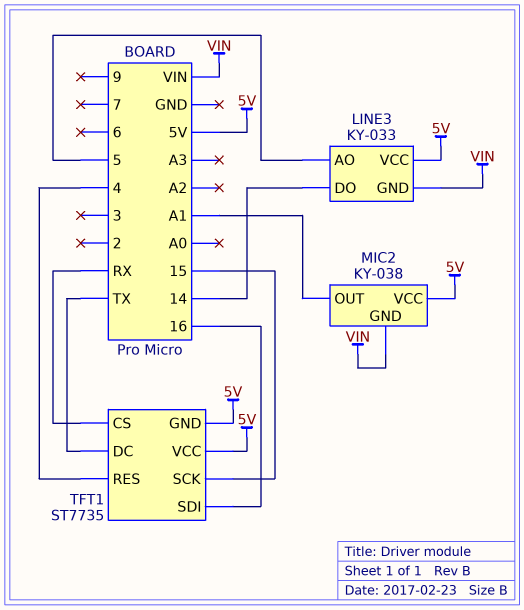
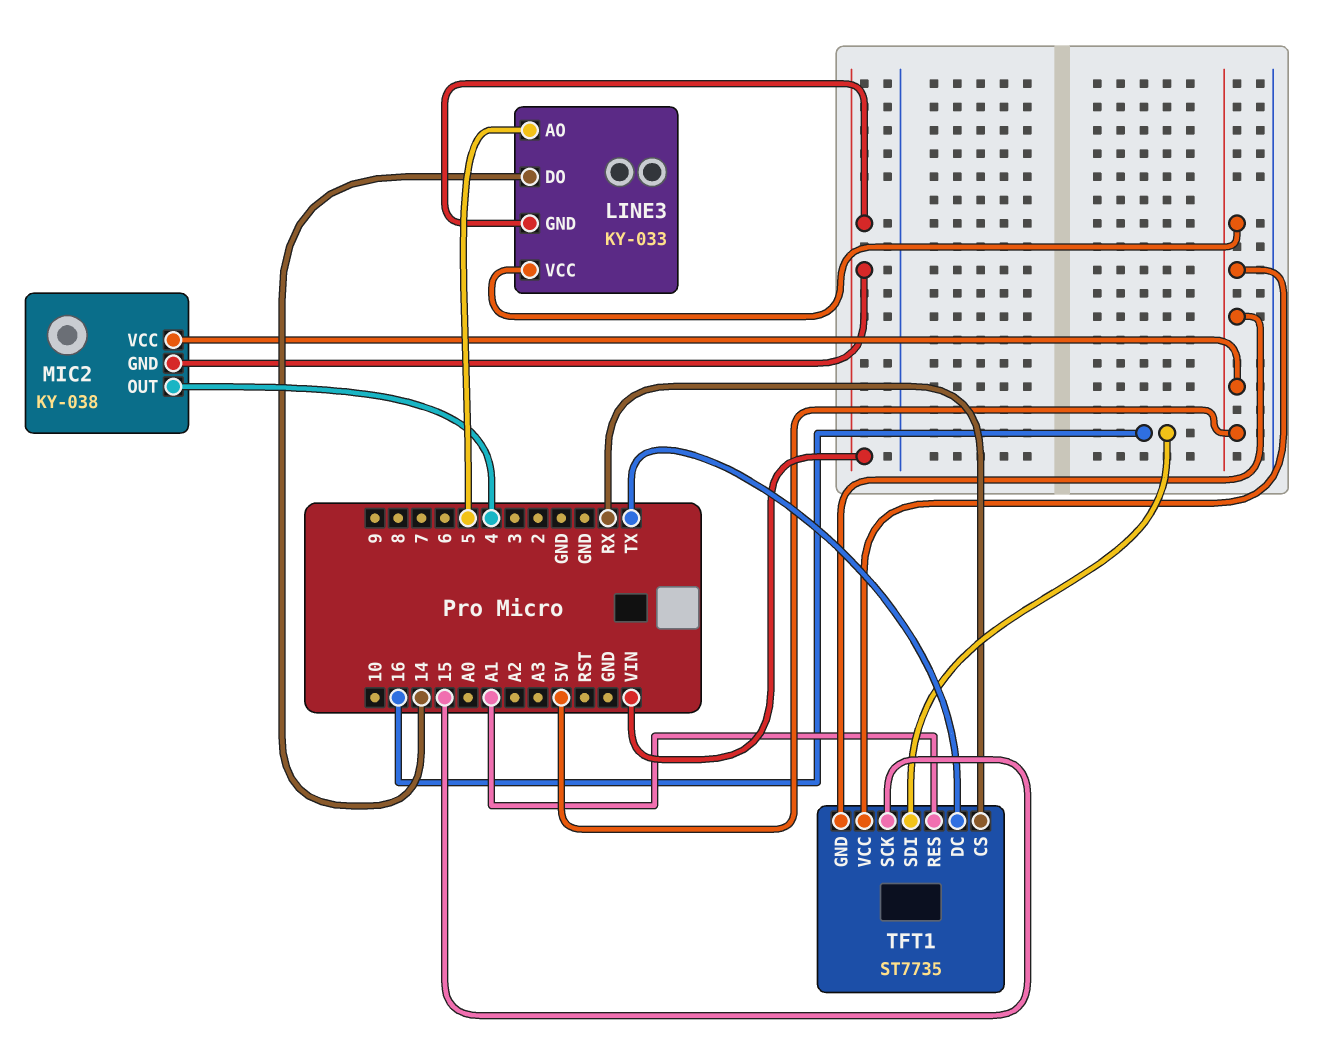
MIC2 pin OUT: A1 -> 4
TFT1 pin RES: 4 -> A1

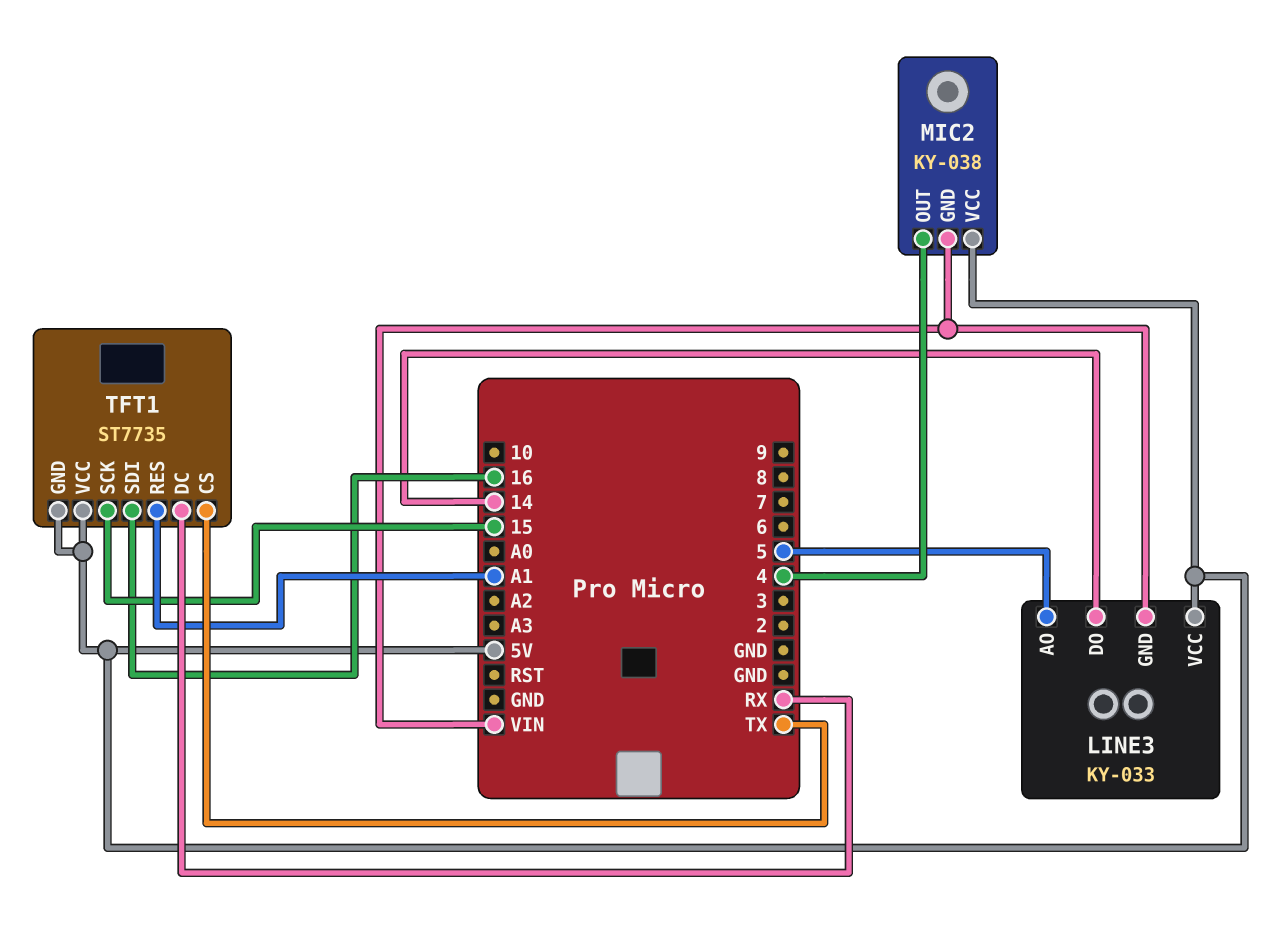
TFT1 pin CS: RX -> TX
TFT1 pin DC: TX -> RX

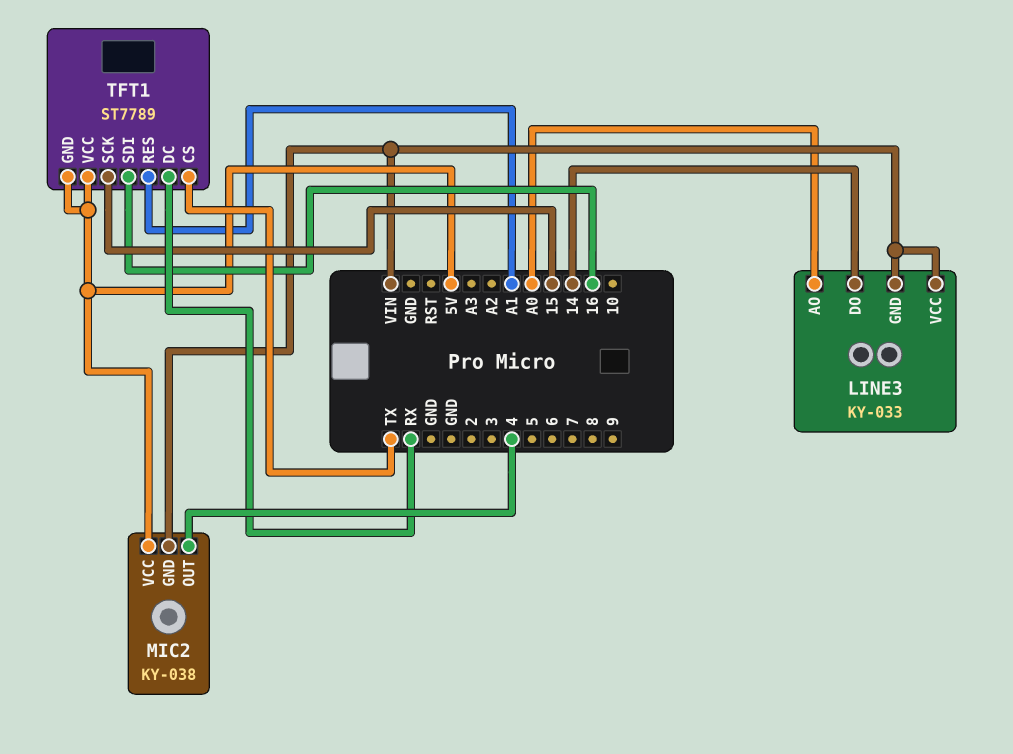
LINE3 pin AO: 5 -> A0
LINE3 pin VCC: 5V -> VIN
TFT1: ST7735 -> ST7789

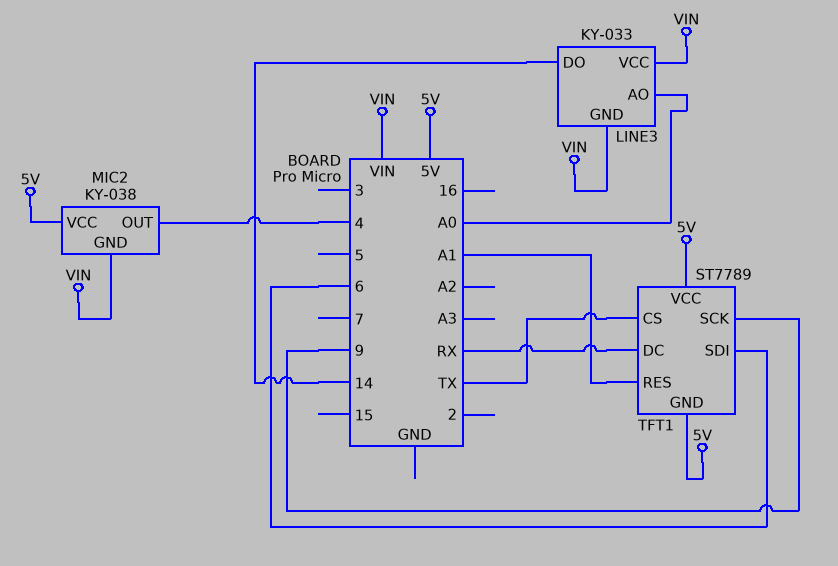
TFT1 pin SCK: 15 -> 9
TFT1 pin SDI: 16 -> 6

